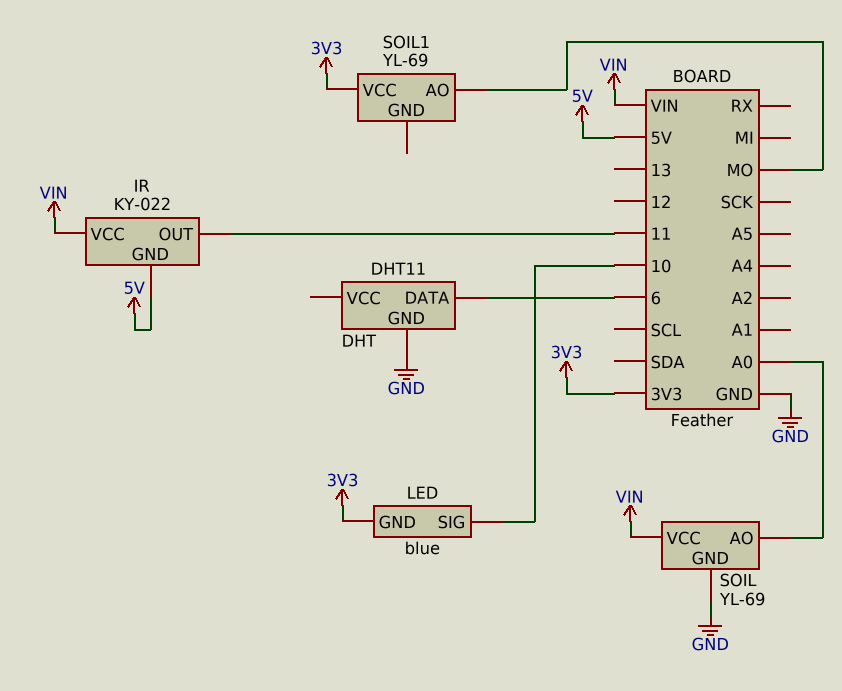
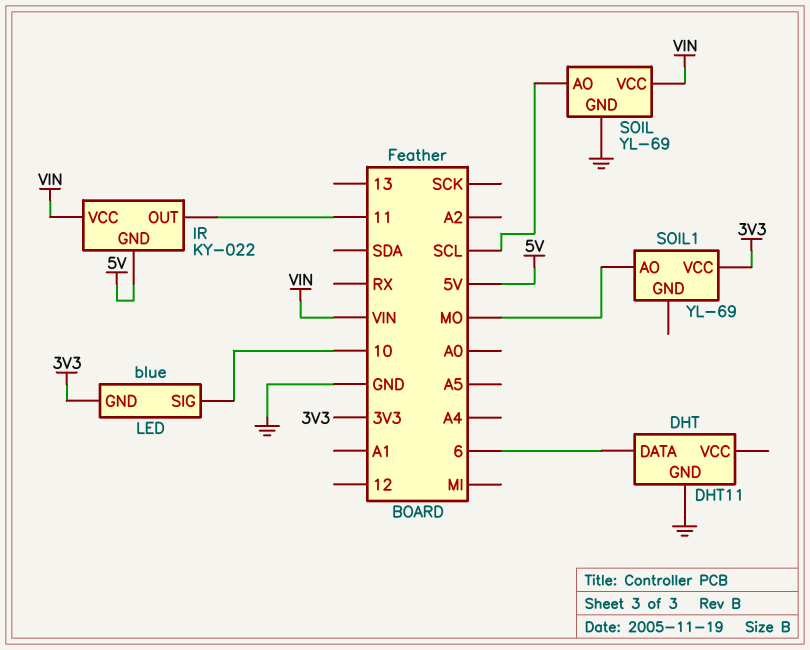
SOIL pin AO: A0 -> SCL

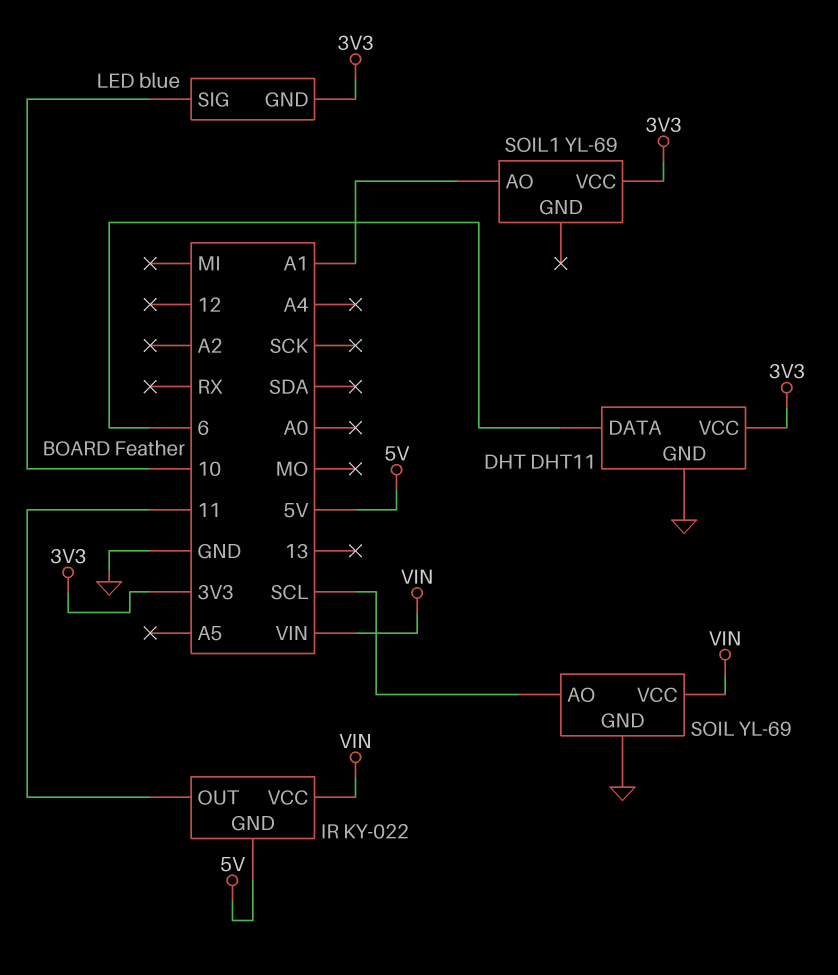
DHT pin VCC: none -> 3V3
SOIL1 pin AO: MO -> A1

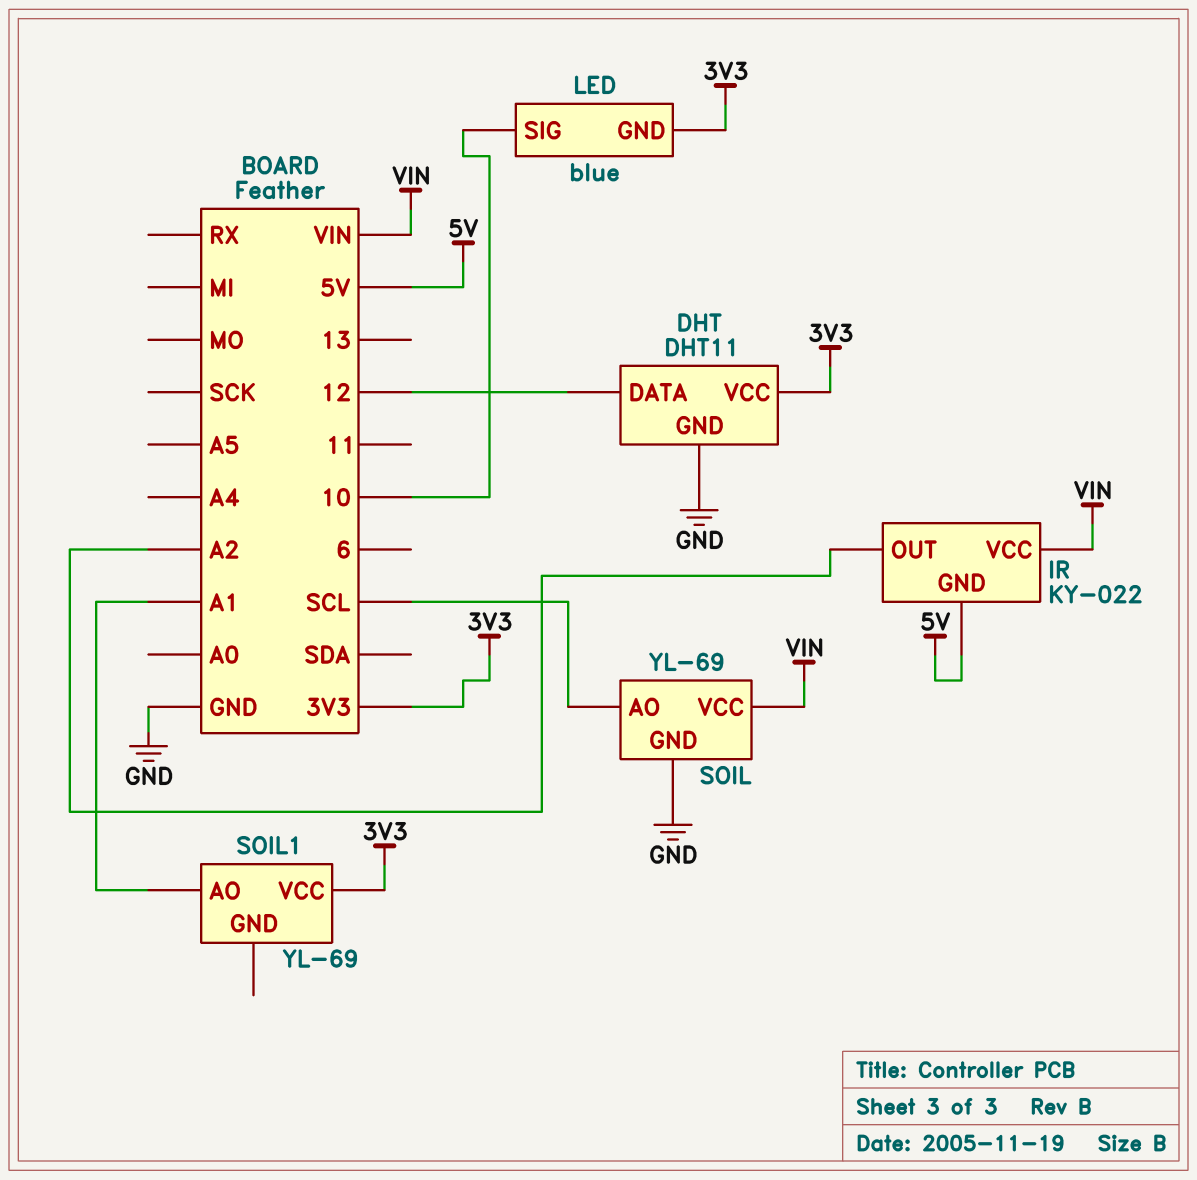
DHT pin DATA: 6 -> 12
IR pin OUT: 11 -> A2

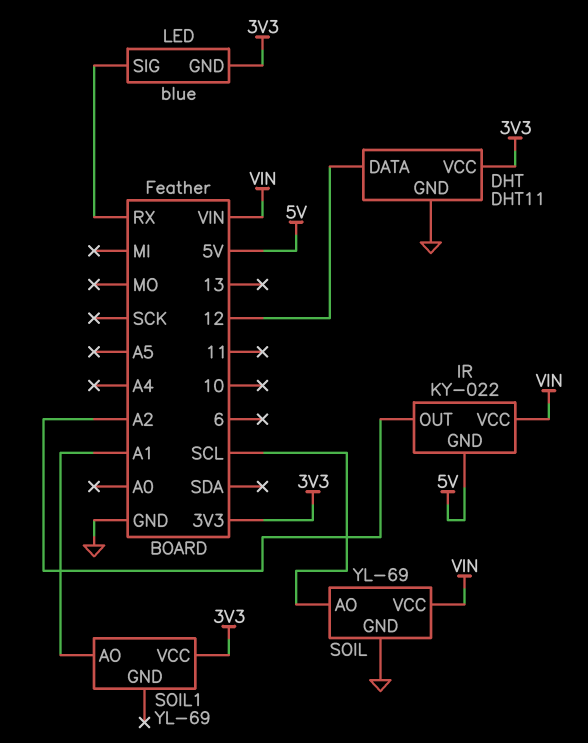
LED pin SIG: 10 -> RX

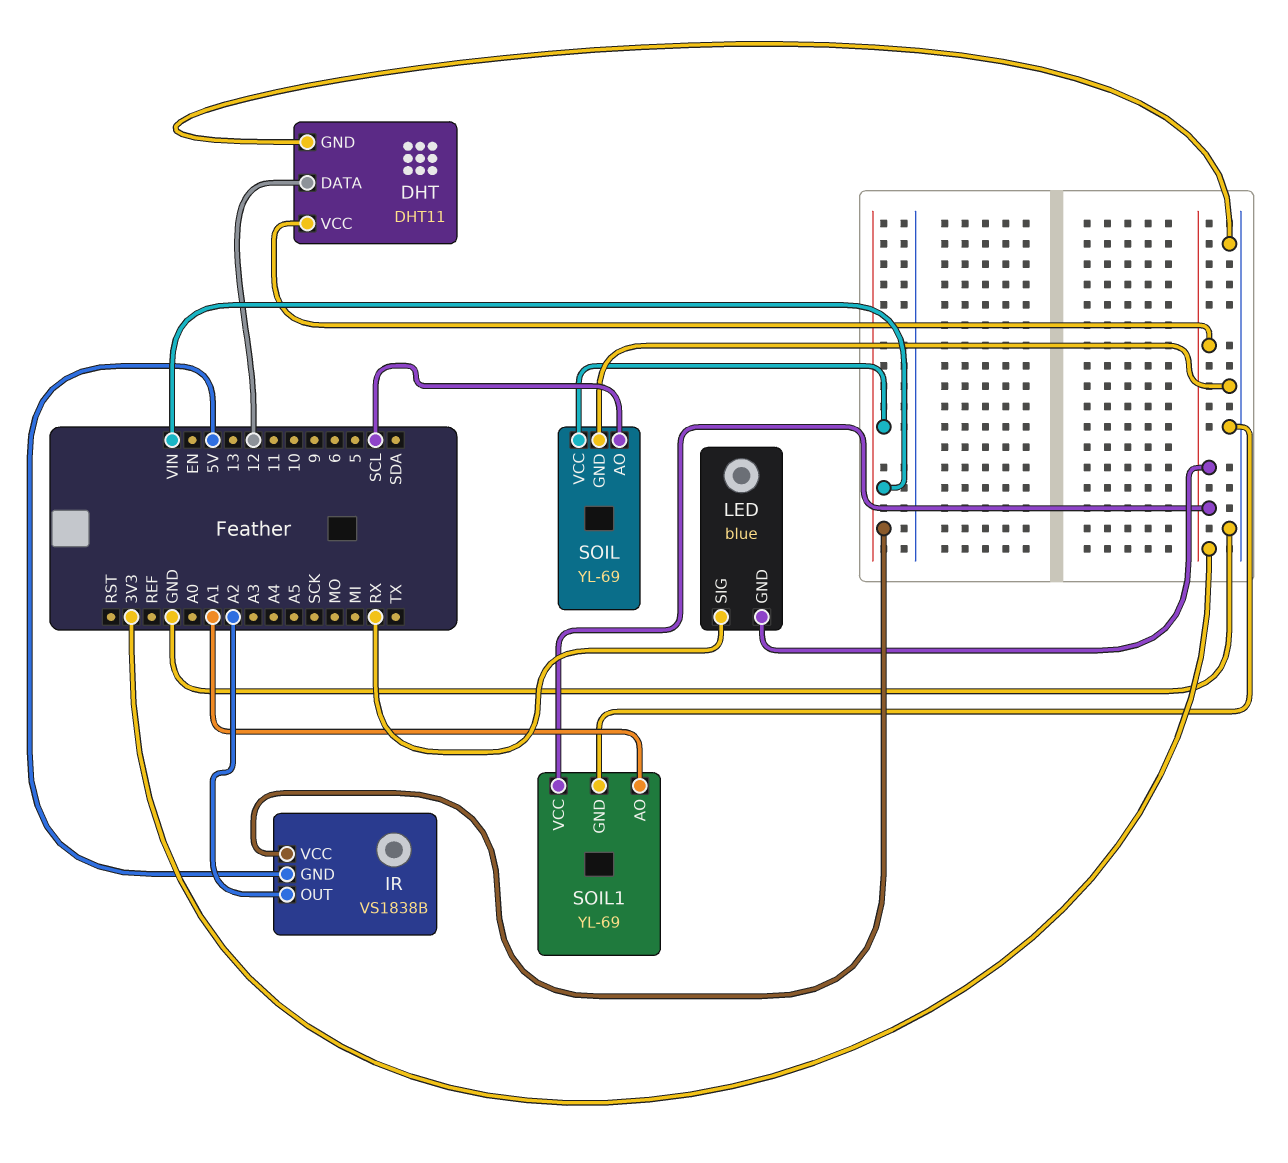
IR: KY-022 -> VS1838B
SOIL1 pin GND: none -> GND

